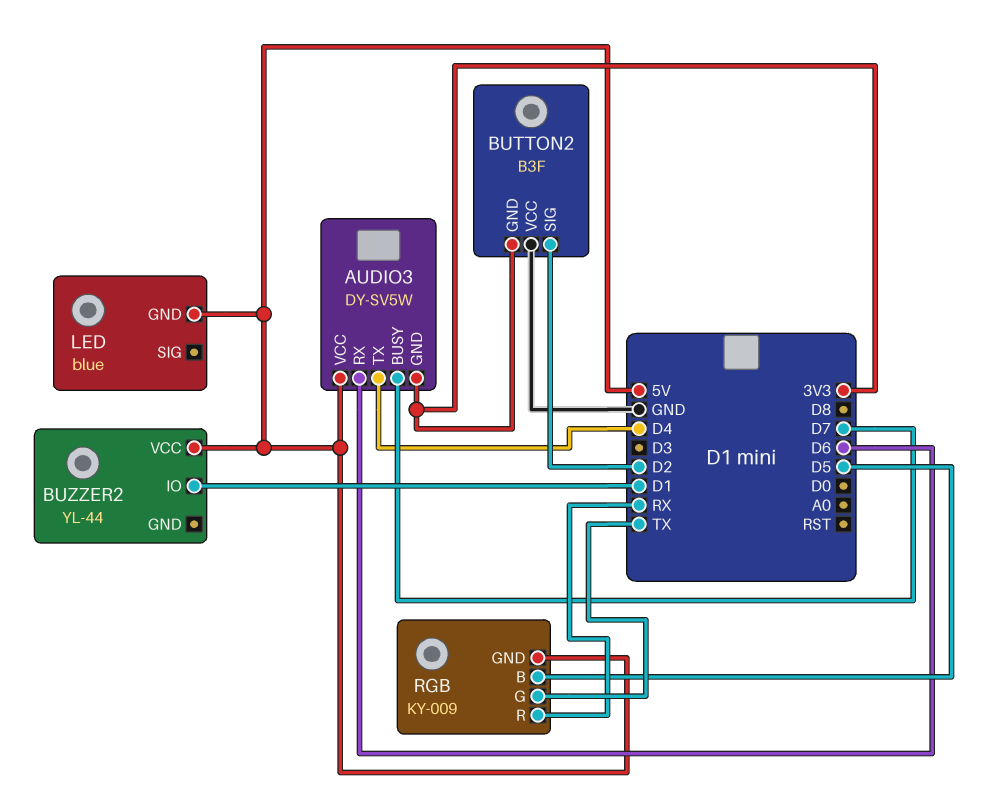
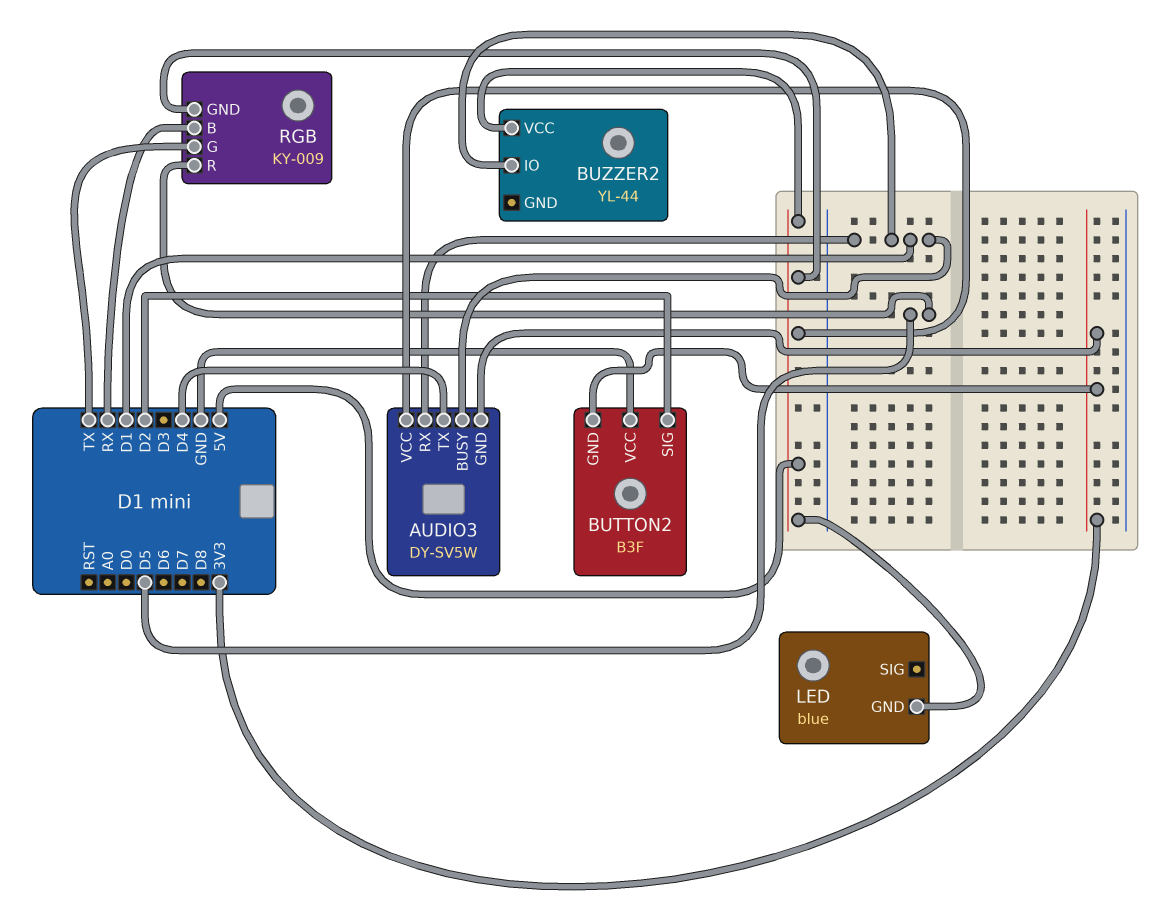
AUDIO3 pin BUSY: D7 -> D1
AUDIO3 pin RX: D6 -> D1
RGB pin B: D5 -> RX
RGB pin R: RX -> D5

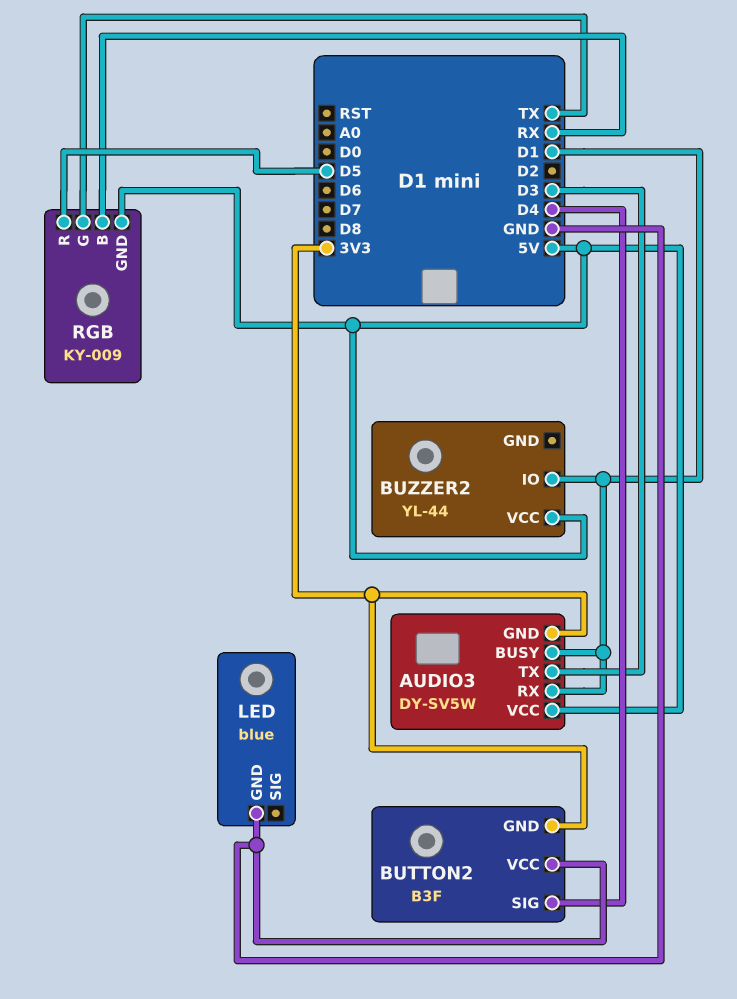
AUDIO3 pin TX: D4 -> D3
BUTTON2 pin SIG: D2 -> D4
LED pin GND: 5V -> GND

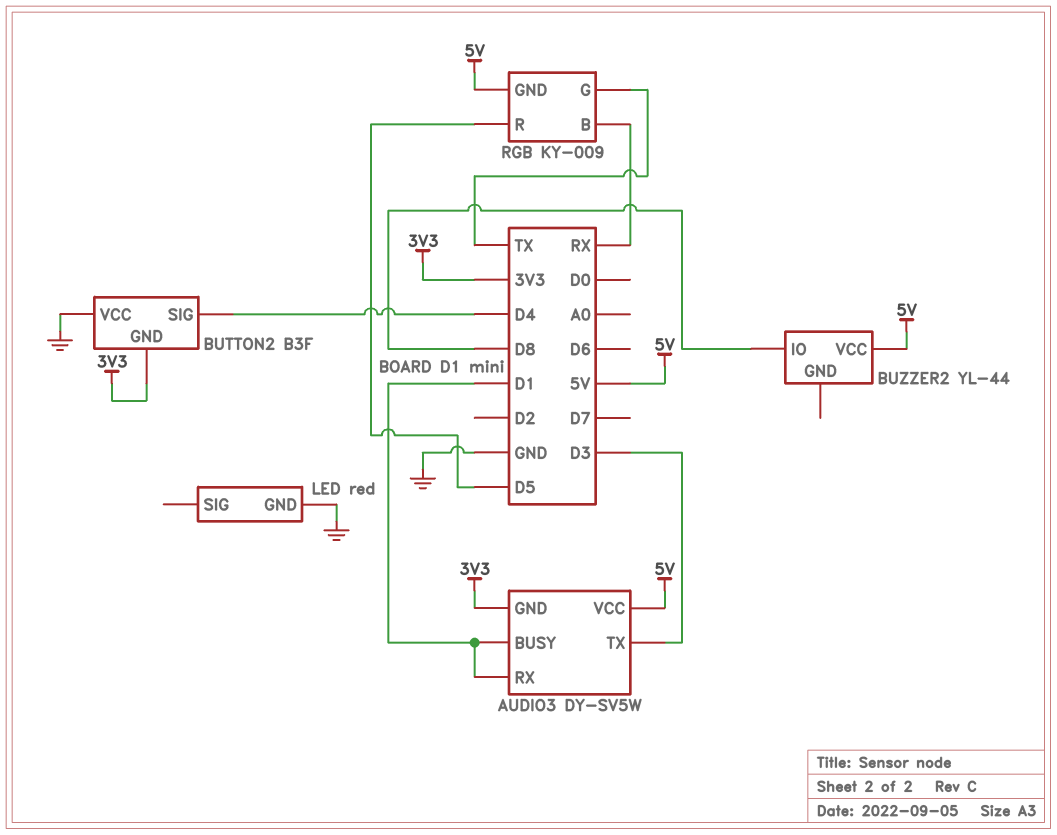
BUZZER2 pin IO: D1 -> D8
LED: blue -> red

